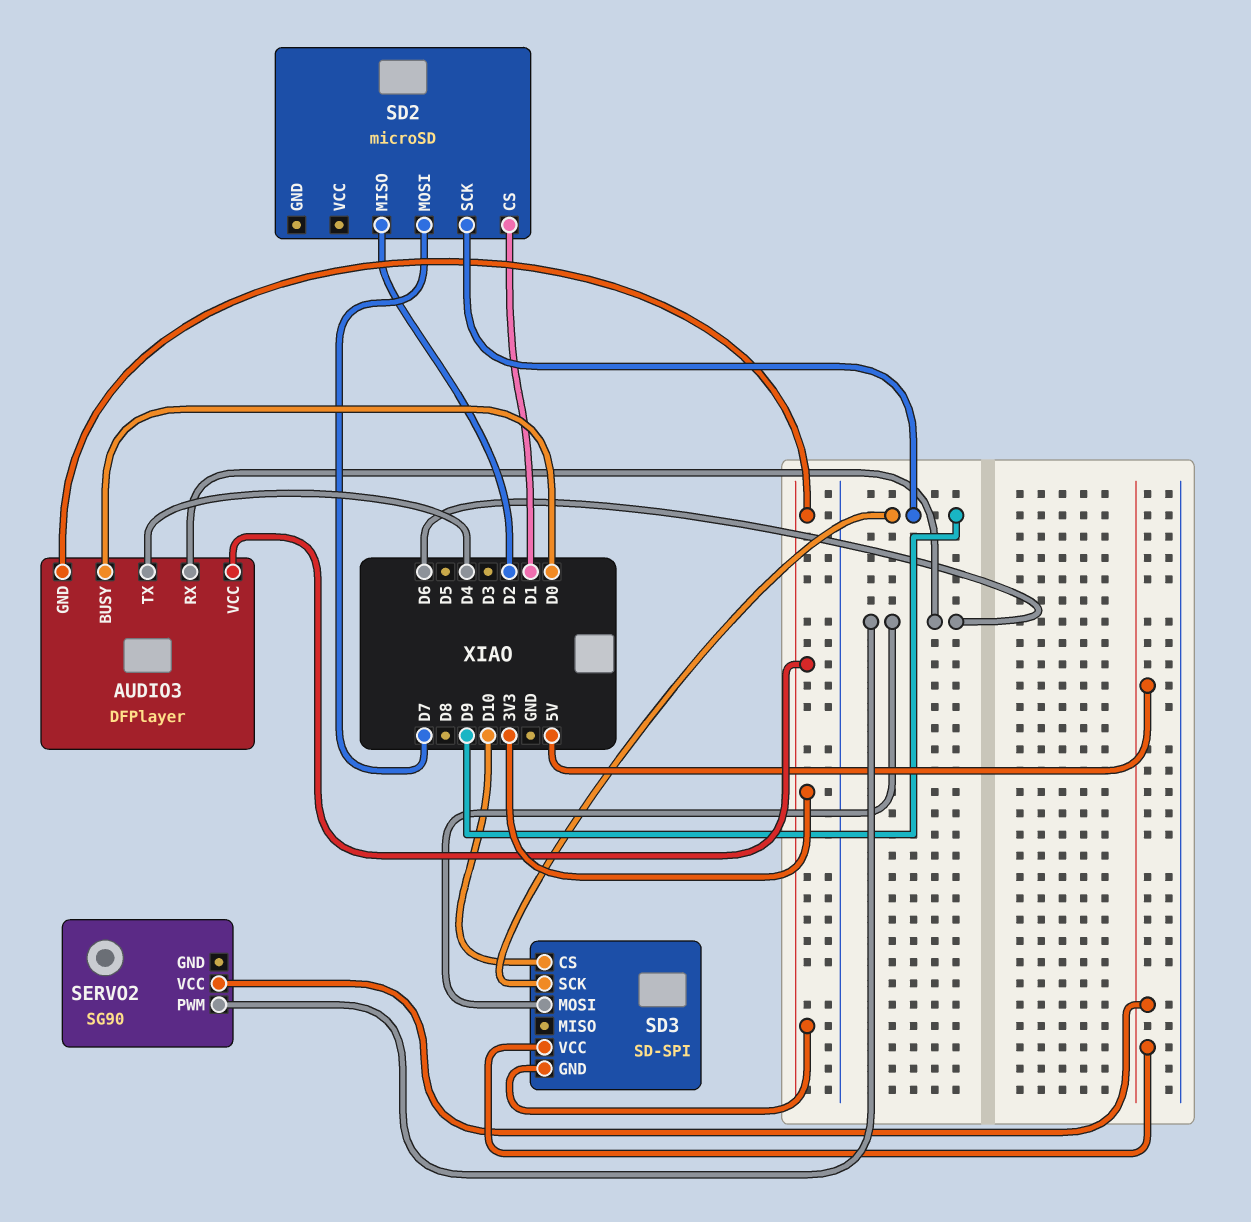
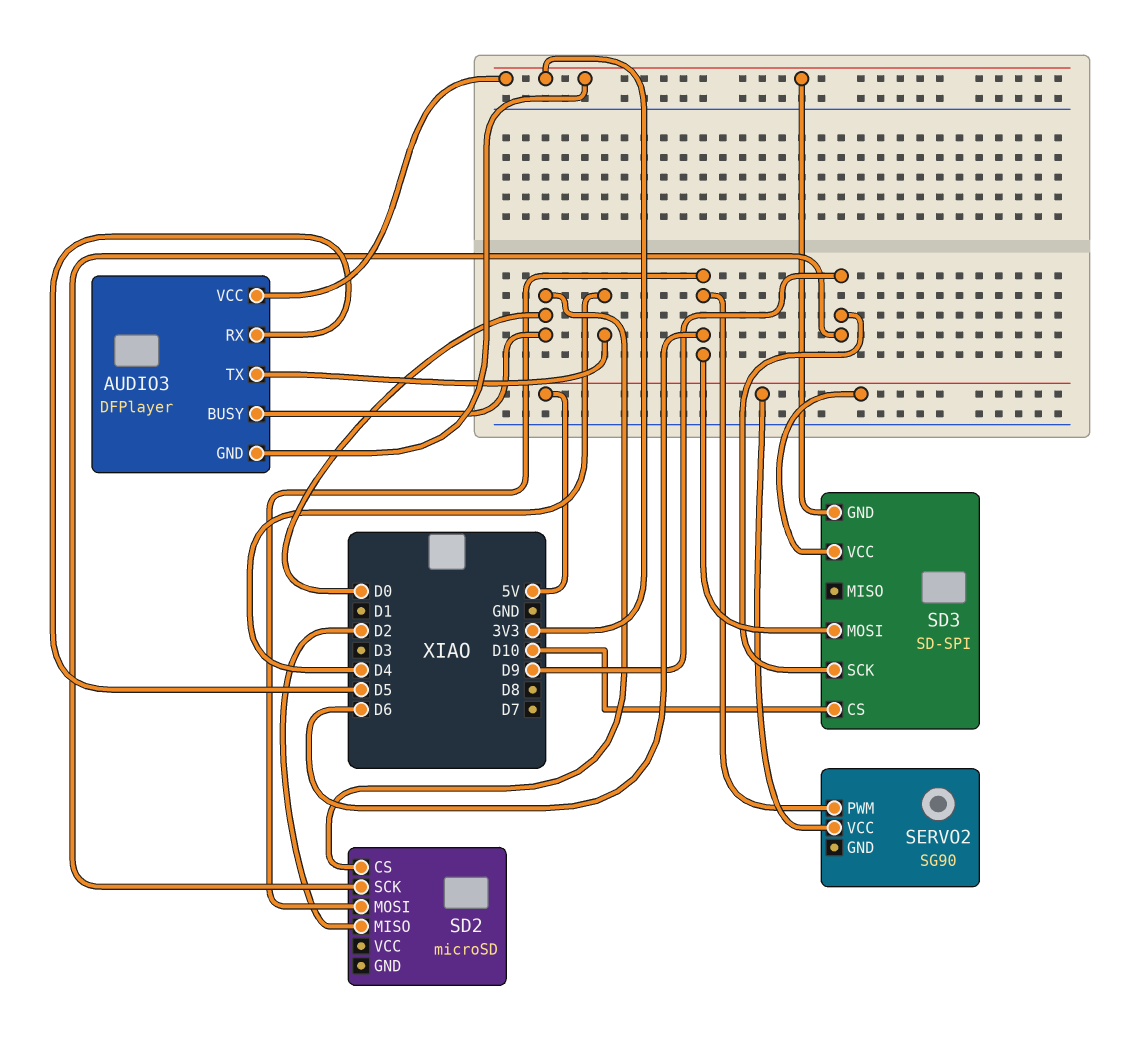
AUDIO3 pin RX: D6 -> D5
SD2 pin CS: D1 -> D0
SD2 pin MOSI: D7 -> D6

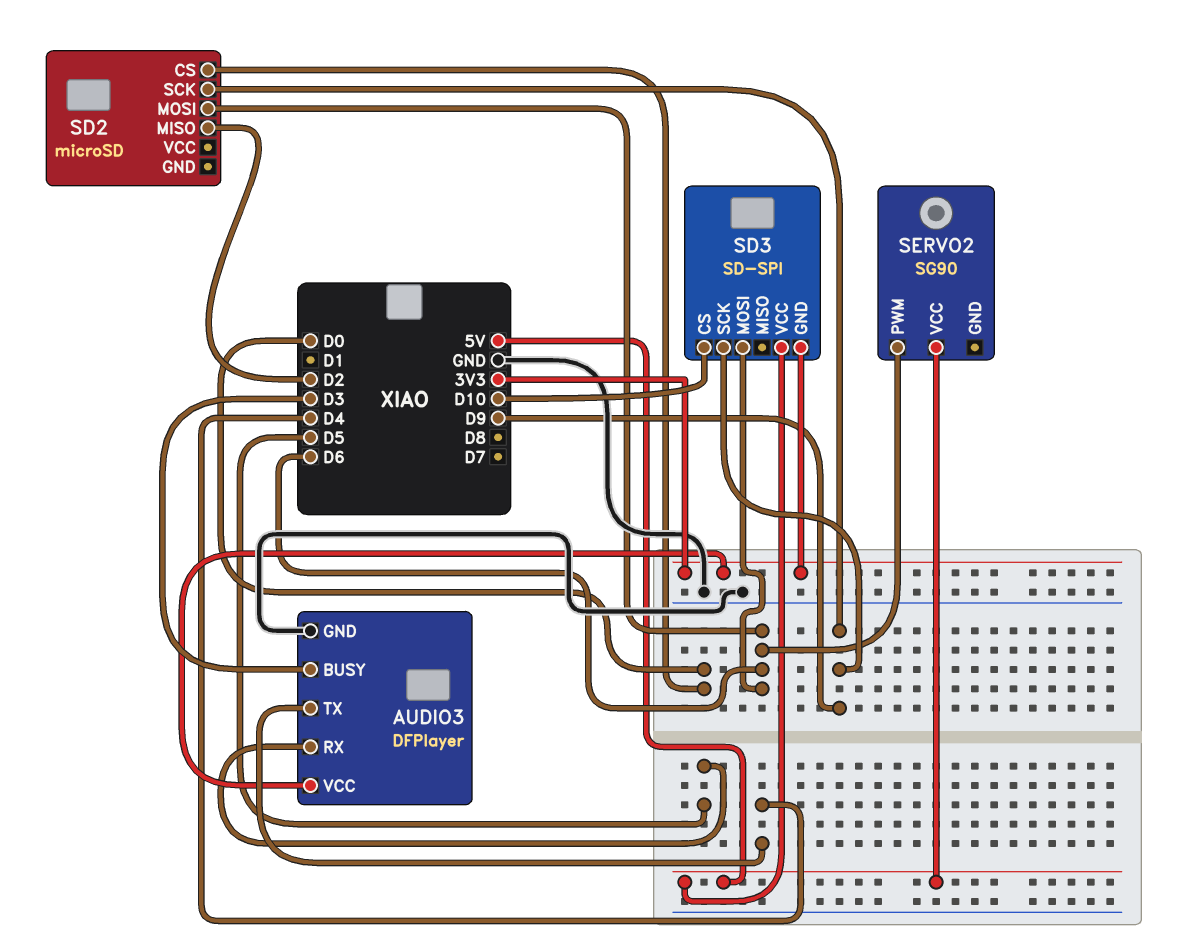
AUDIO3 pin BUSY: D0 -> D3
AUDIO3 pin GND: 3V3 -> GND

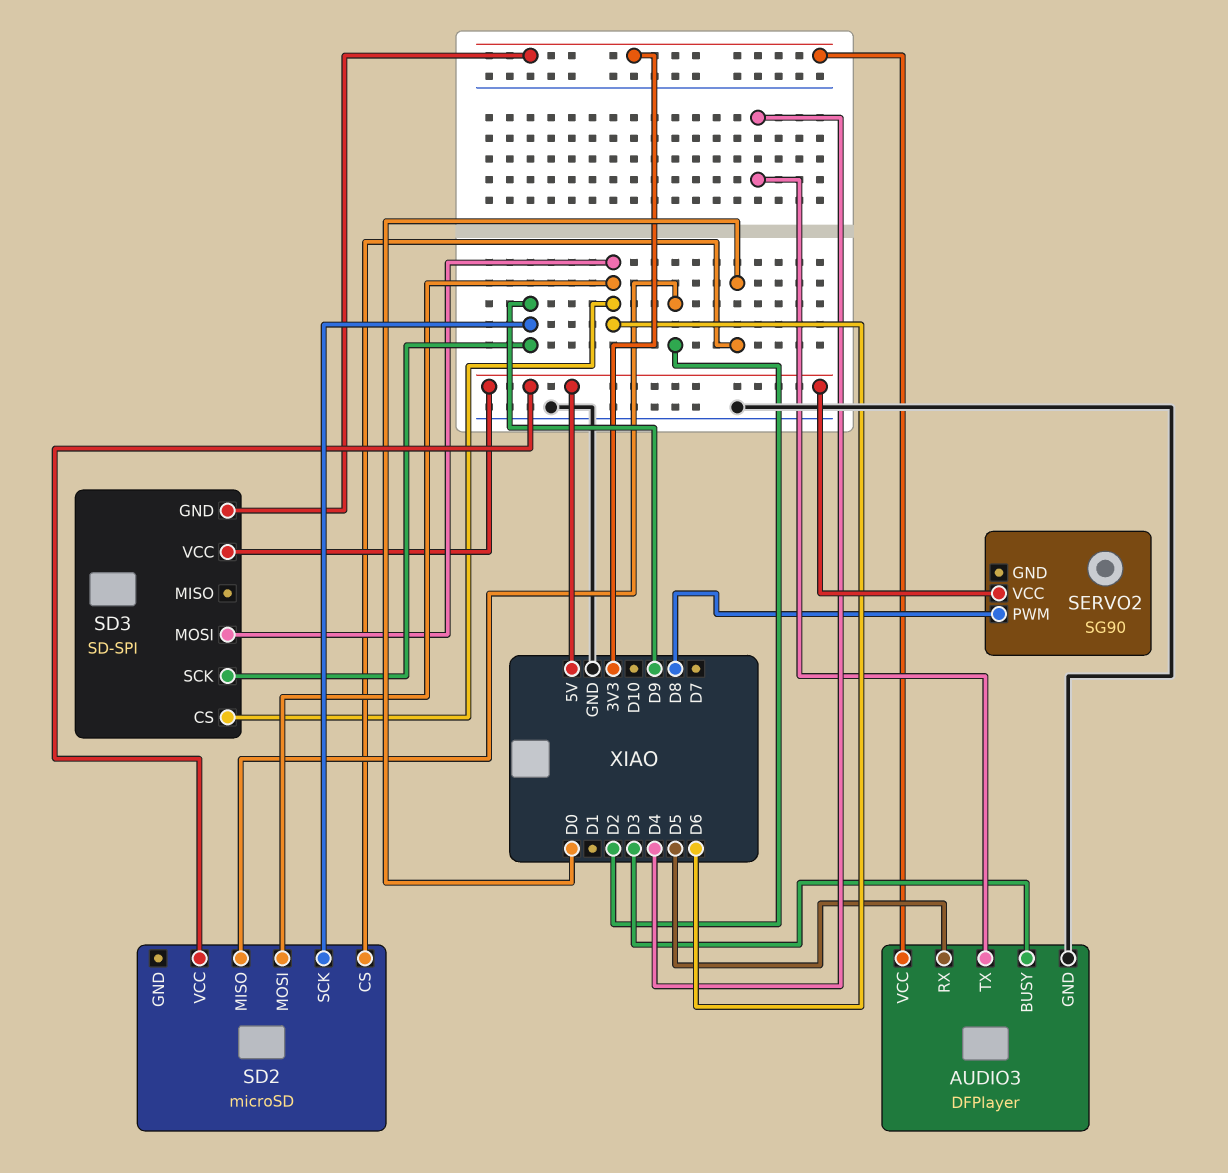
SD2 pin VCC: none -> 5V
SD3 pin CS: D10 -> D6
SERVO2 pin PWM: D6 -> D8

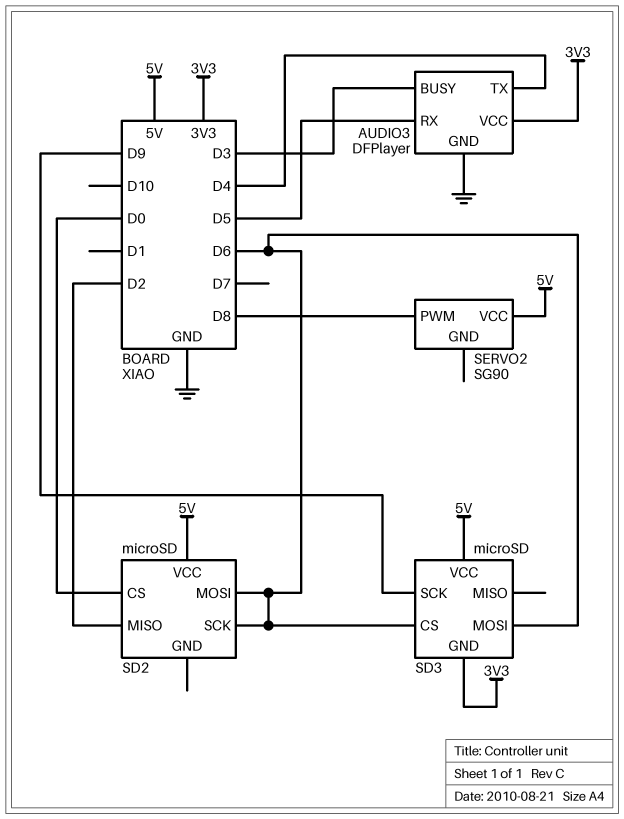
SD2 pin SCK: D9 -> D6
SD3: SD-SPI -> microSD

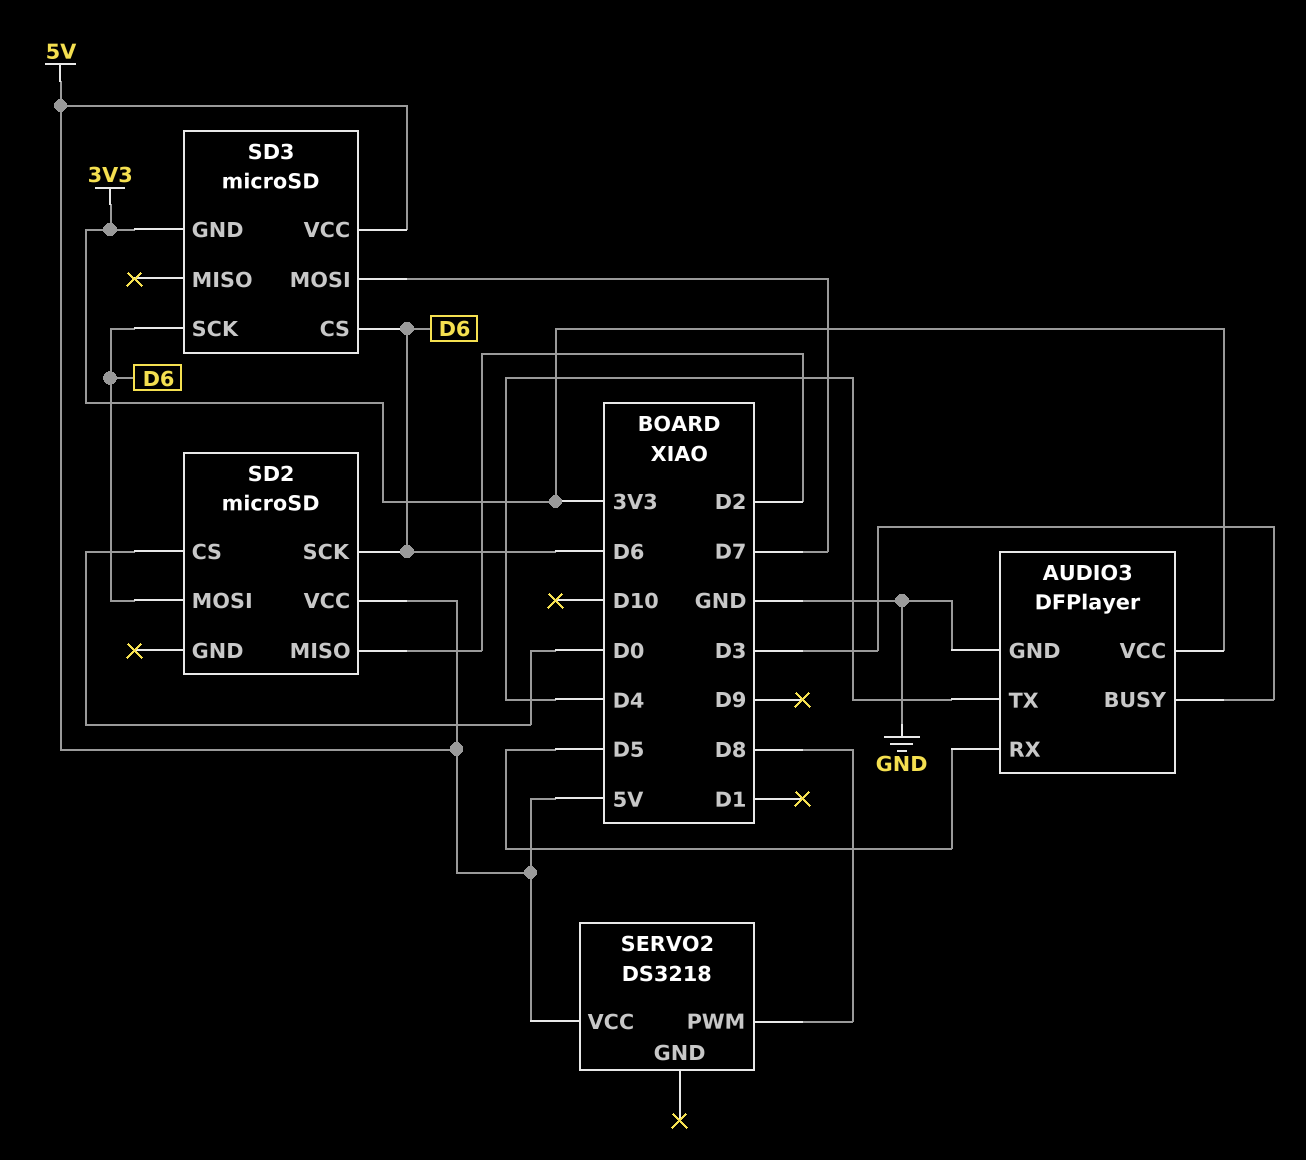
SD3 pin MOSI: D6 -> D7
SD3 pin SCK: D9 -> D6
SERVO2: SG90 -> DS3218

